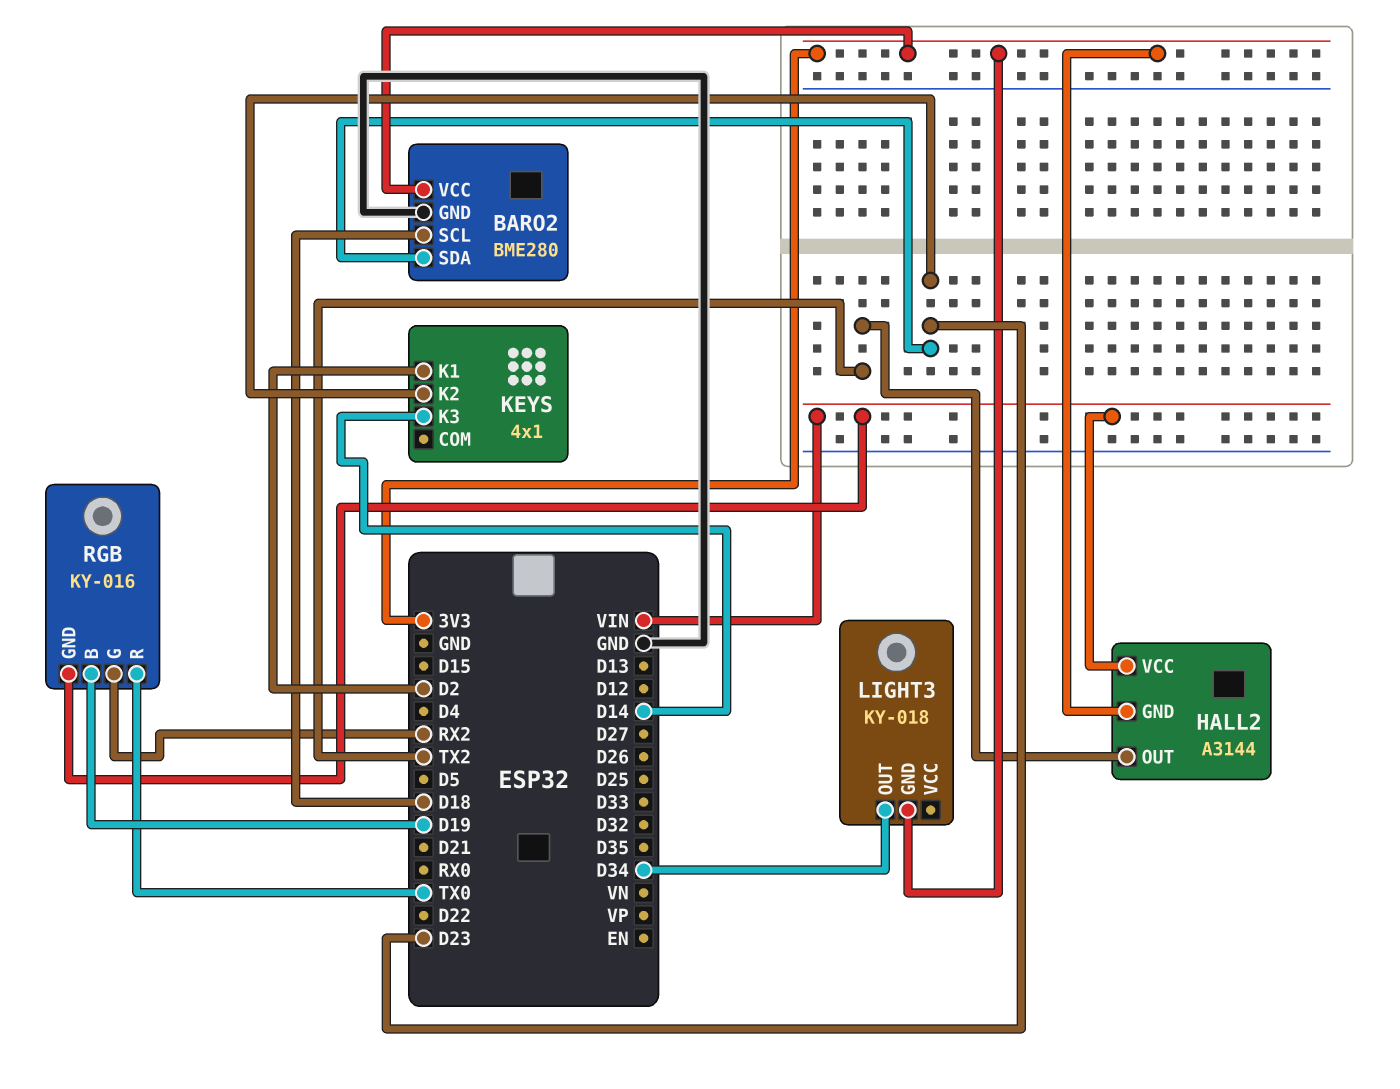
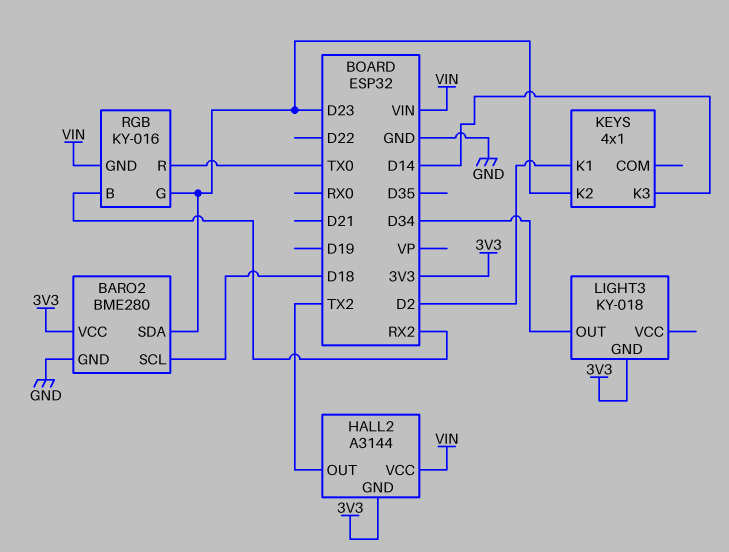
RGB pin B: D19 -> RX2
RGB pin G: RX2 -> D23

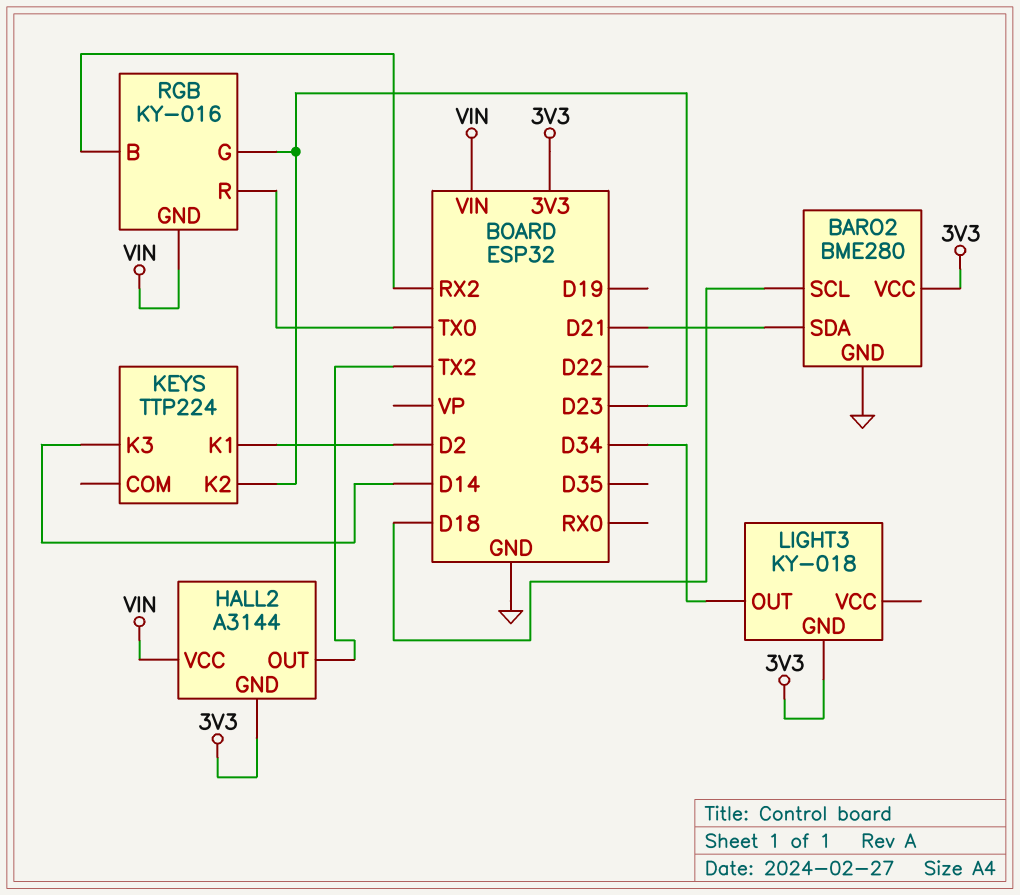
BARO2 pin SDA: D23 -> D21
KEYS: 4x1 -> TTP224

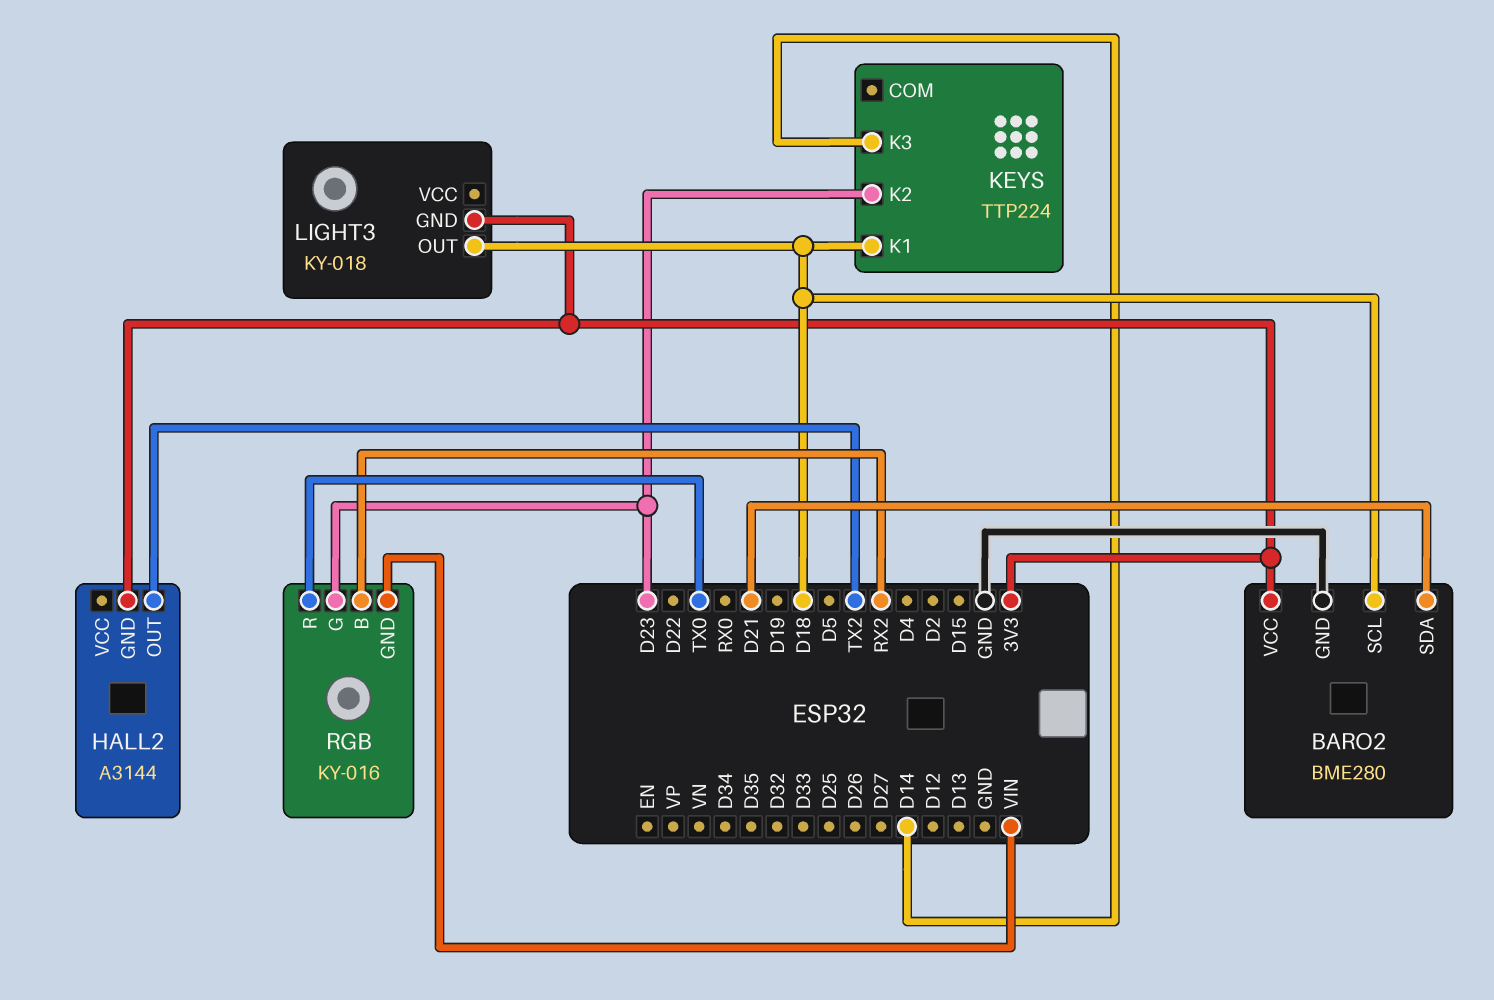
HALL2 pin VCC: VIN -> none
KEYS pin K1: D2 -> D18
LIGHT3 pin OUT: D34 -> D18

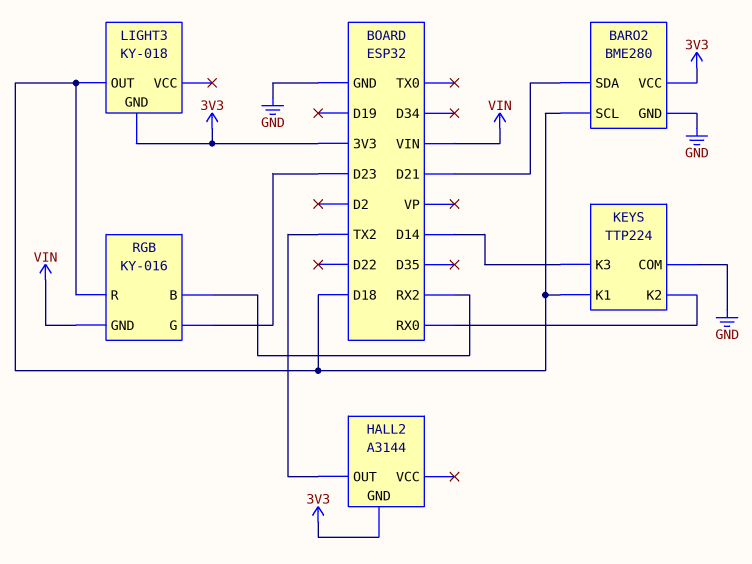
KEYS pin COM: none -> GND
KEYS pin K2: D23 -> RX0
RGB pin R: TX0 -> D18

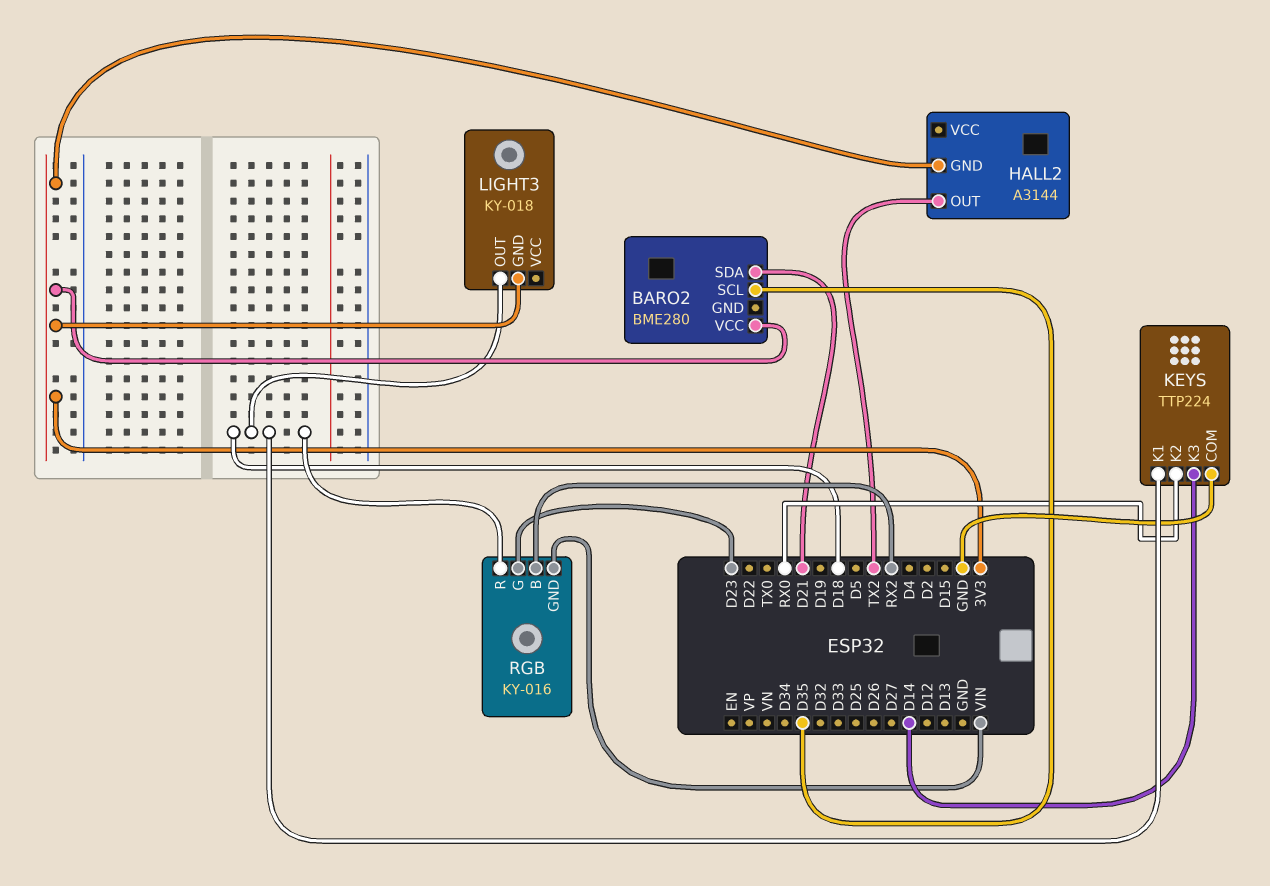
BARO2 pin GND: GND -> none
BARO2 pin SCL: D18 -> D35

